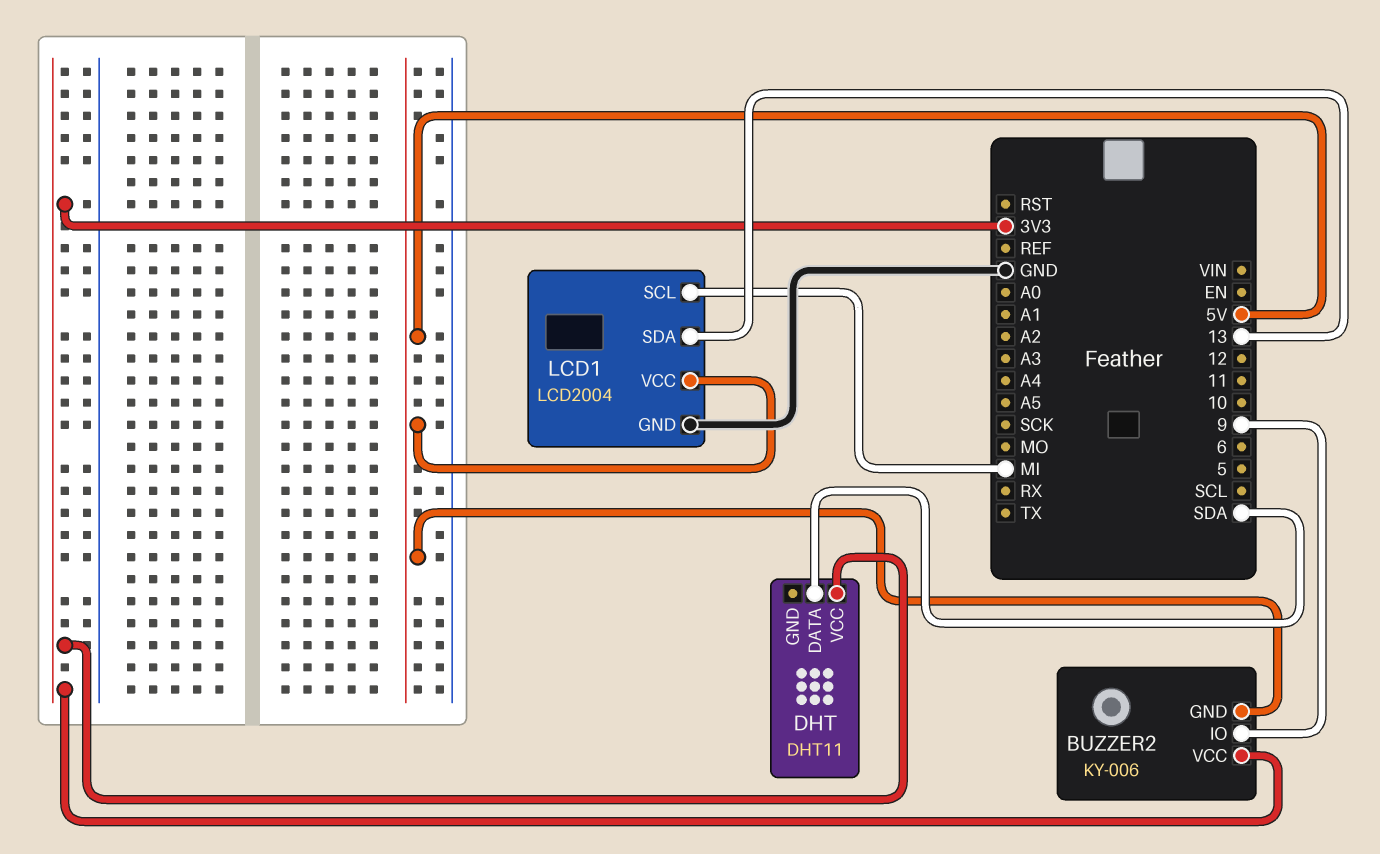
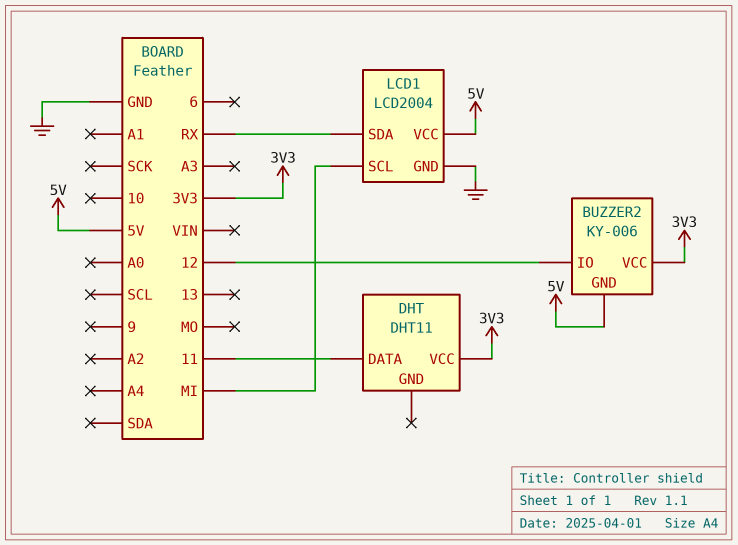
BUZZER2 pin IO: 9 -> 12
DHT pin DATA: SDA -> 11
LCD1 pin SDA: 13 -> RX

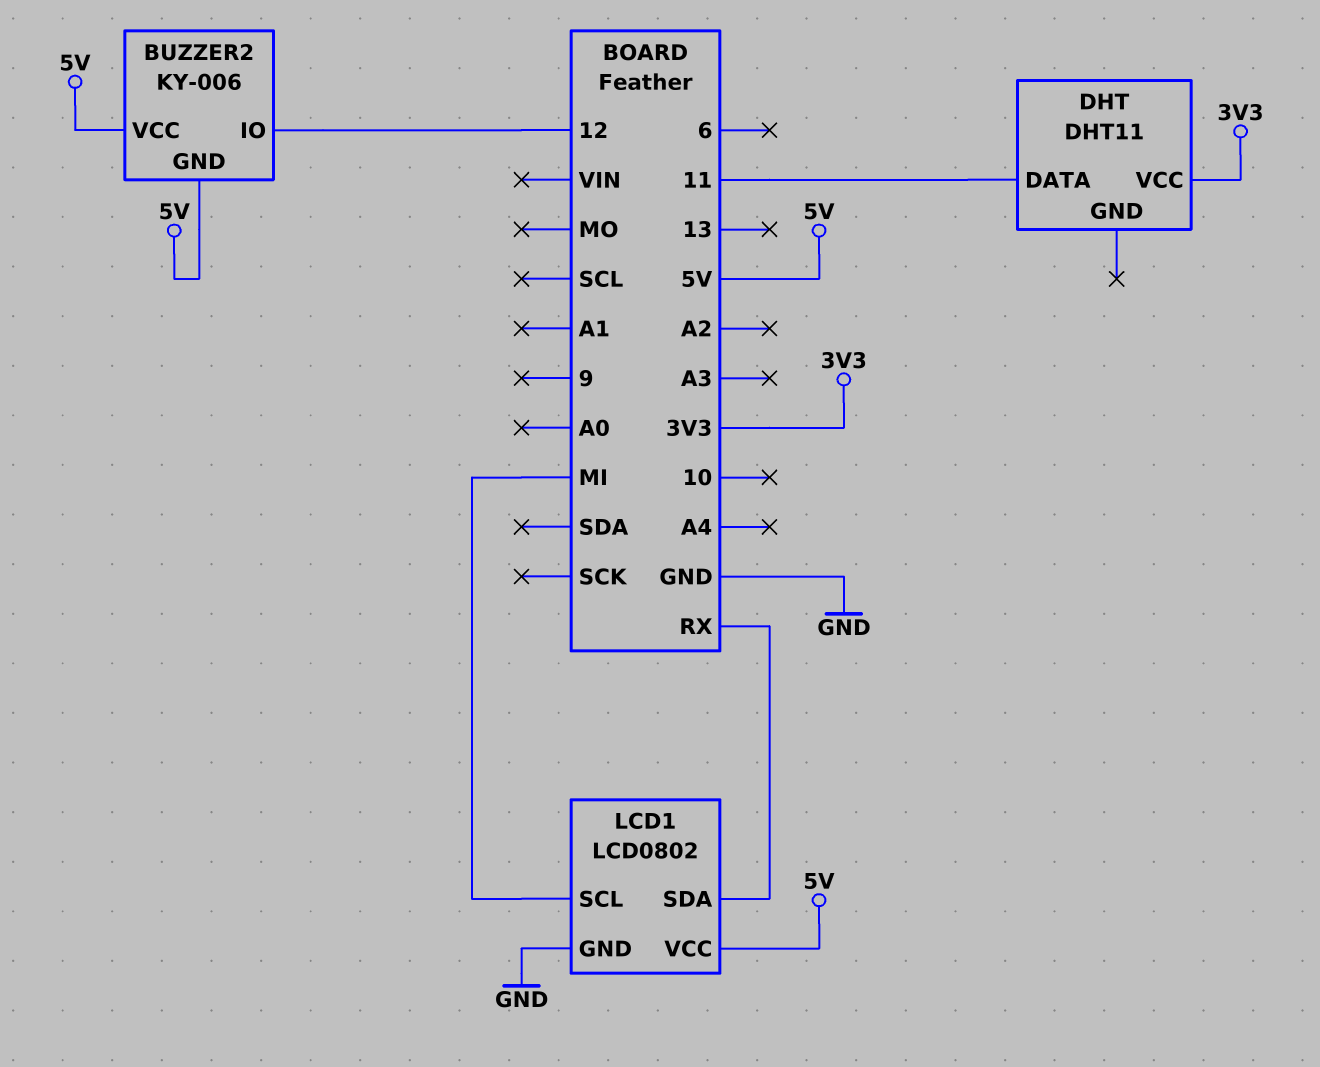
BUZZER2 pin VCC: 3V3 -> 5V
LCD1: LCD2004 -> LCD0802

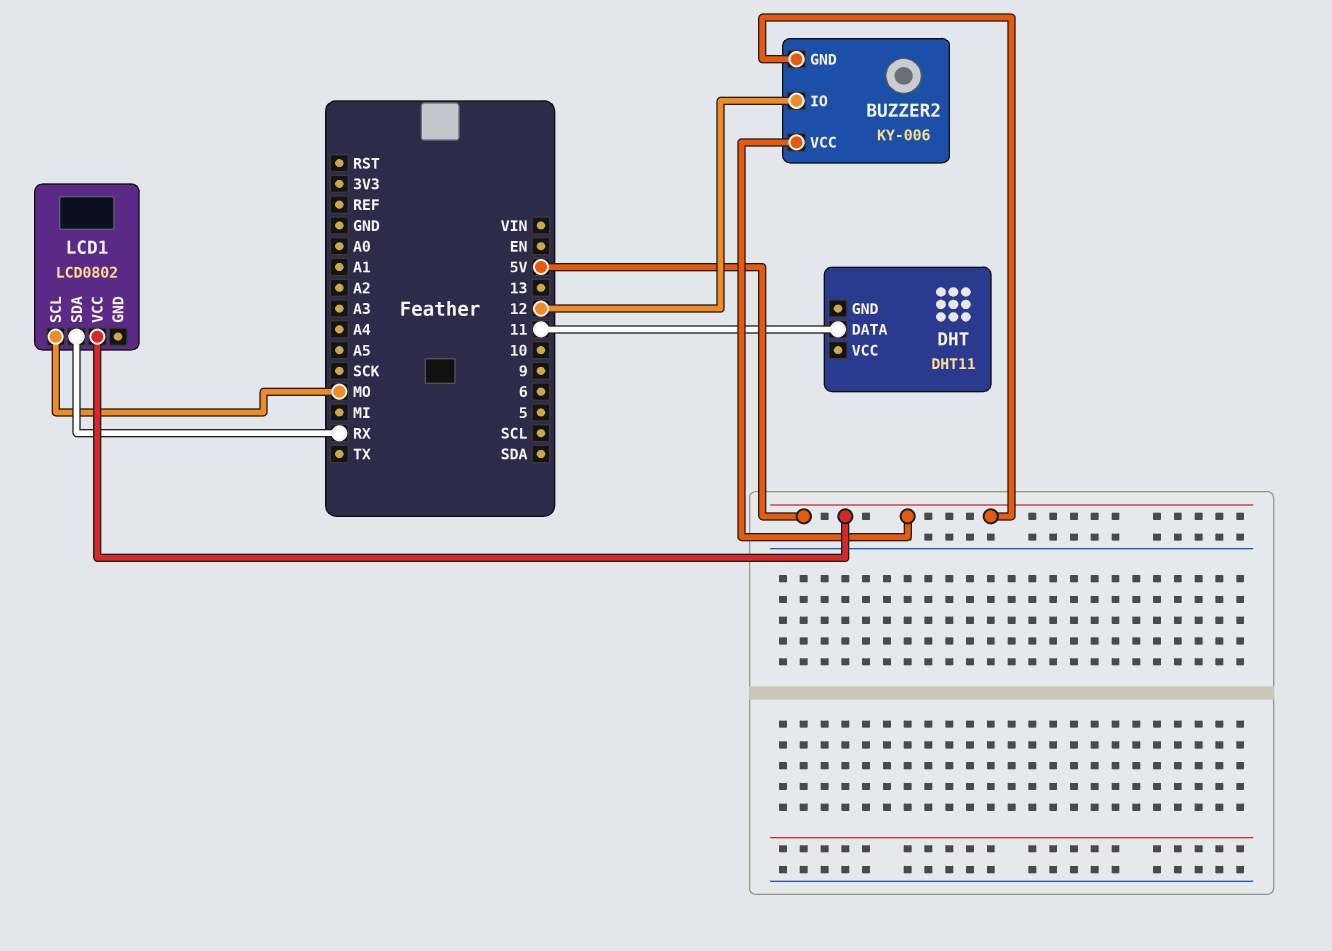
DHT pin VCC: 3V3 -> none
LCD1 pin GND: GND -> none
LCD1 pin SCL: MI -> MO

